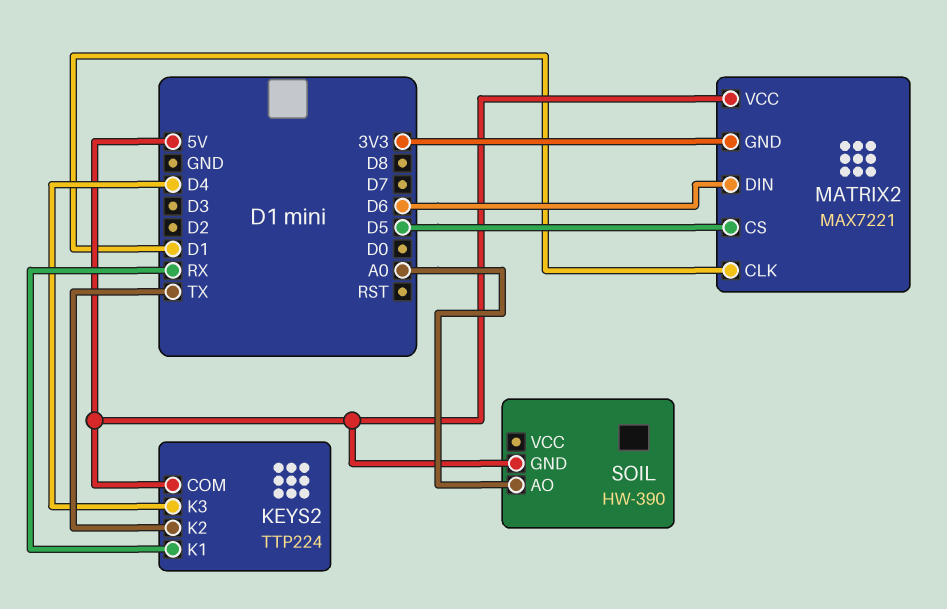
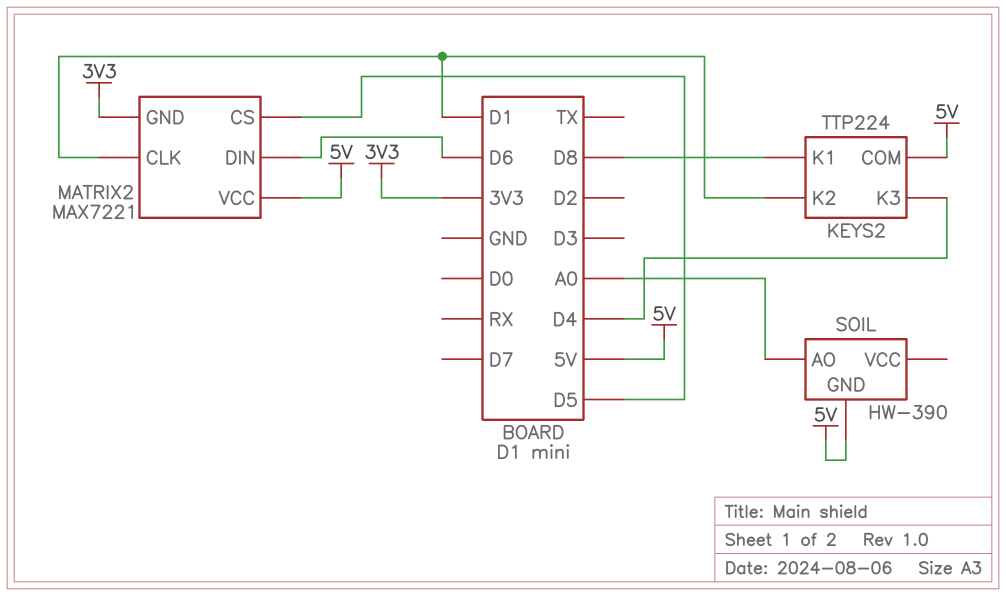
KEYS2 pin K1: RX -> D8
KEYS2 pin K2: TX -> D1

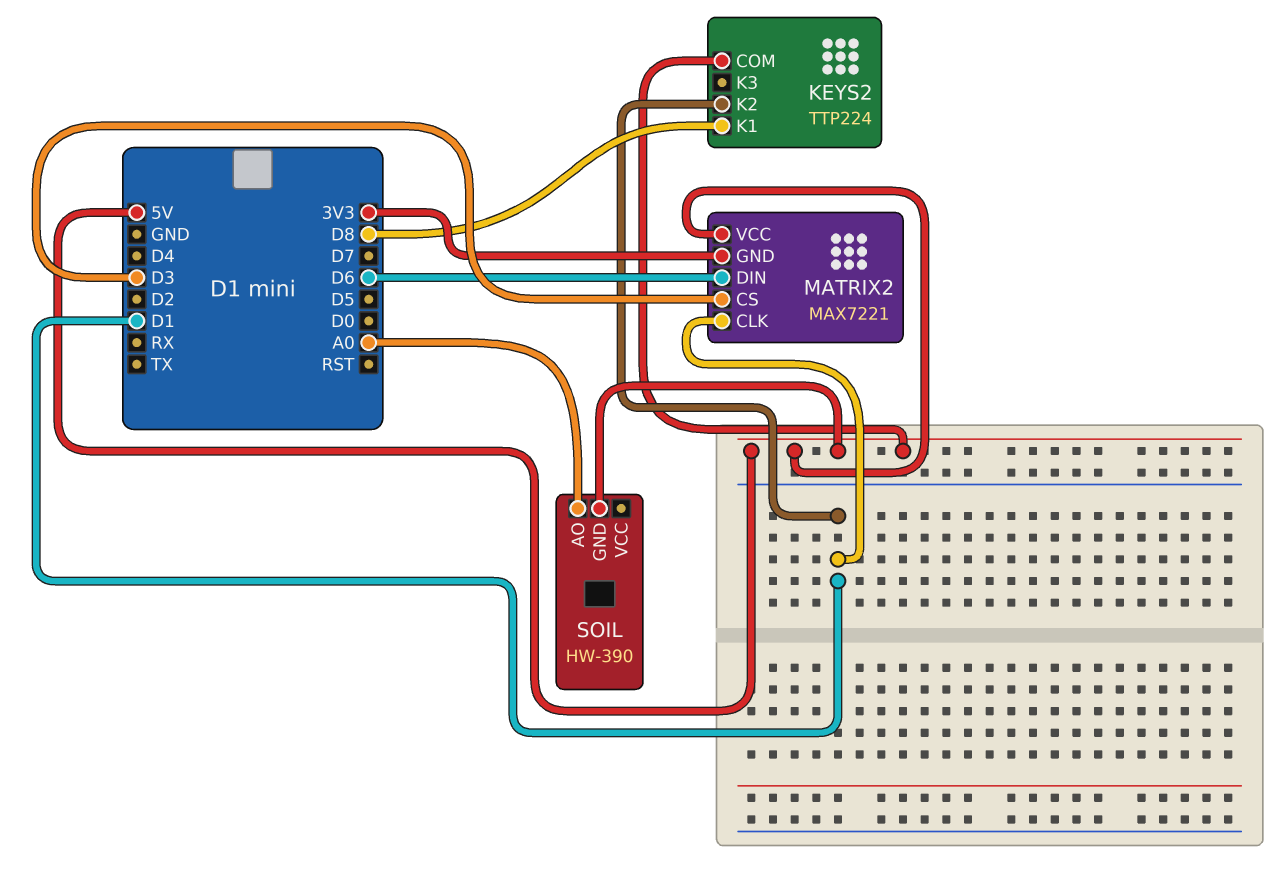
KEYS2 pin K3: D4 -> none
MATRIX2 pin CS: D5 -> D3

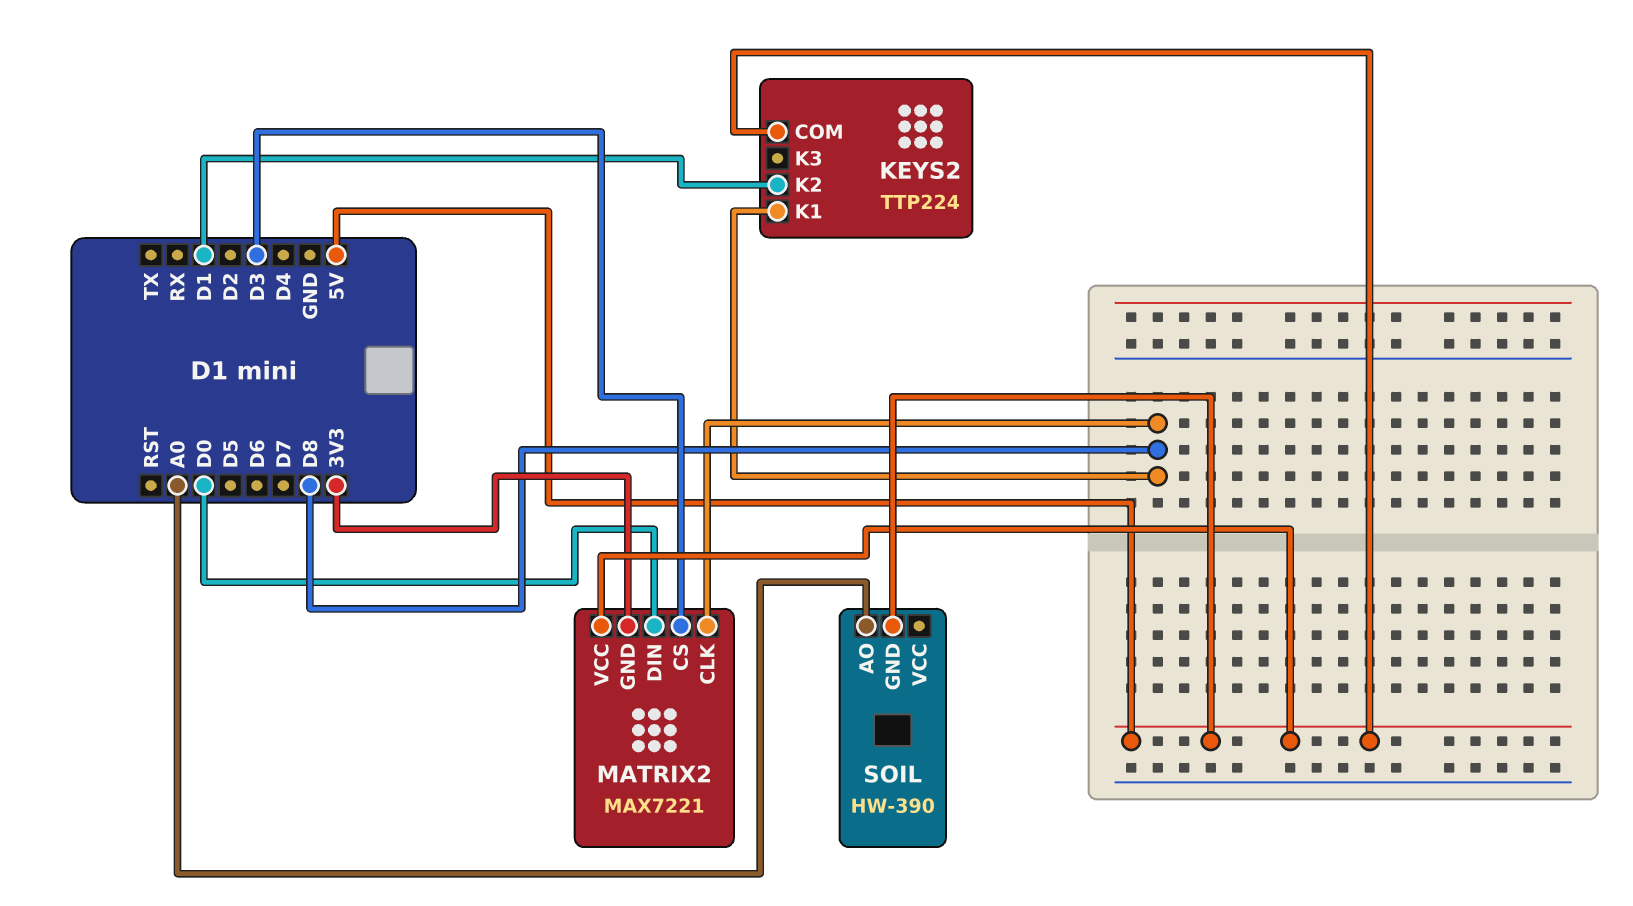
MATRIX2 pin CLK: D1 -> D8
MATRIX2 pin DIN: D6 -> D0

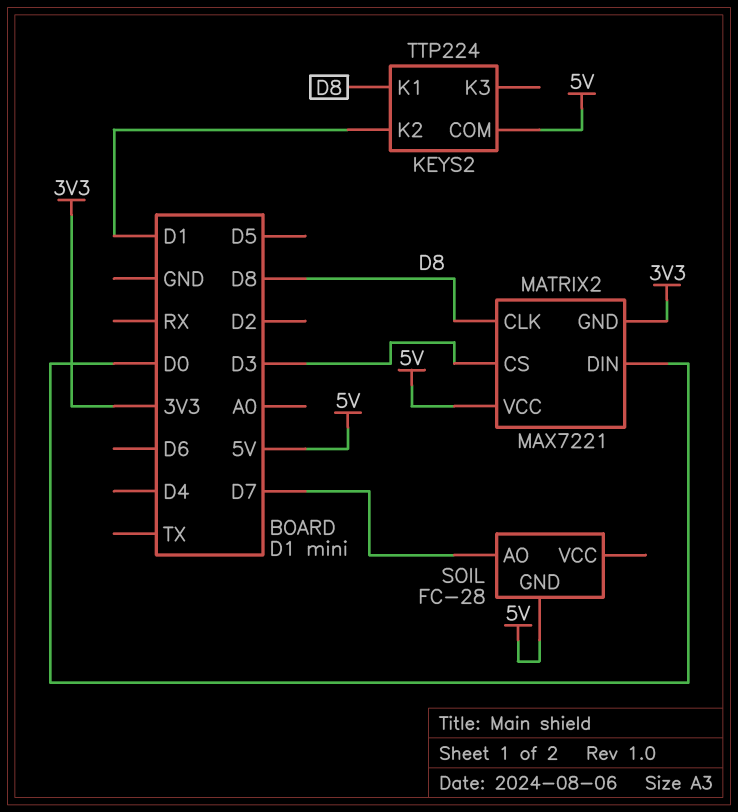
SOIL: HW-390 -> FC-28
SOIL pin AO: A0 -> D7

